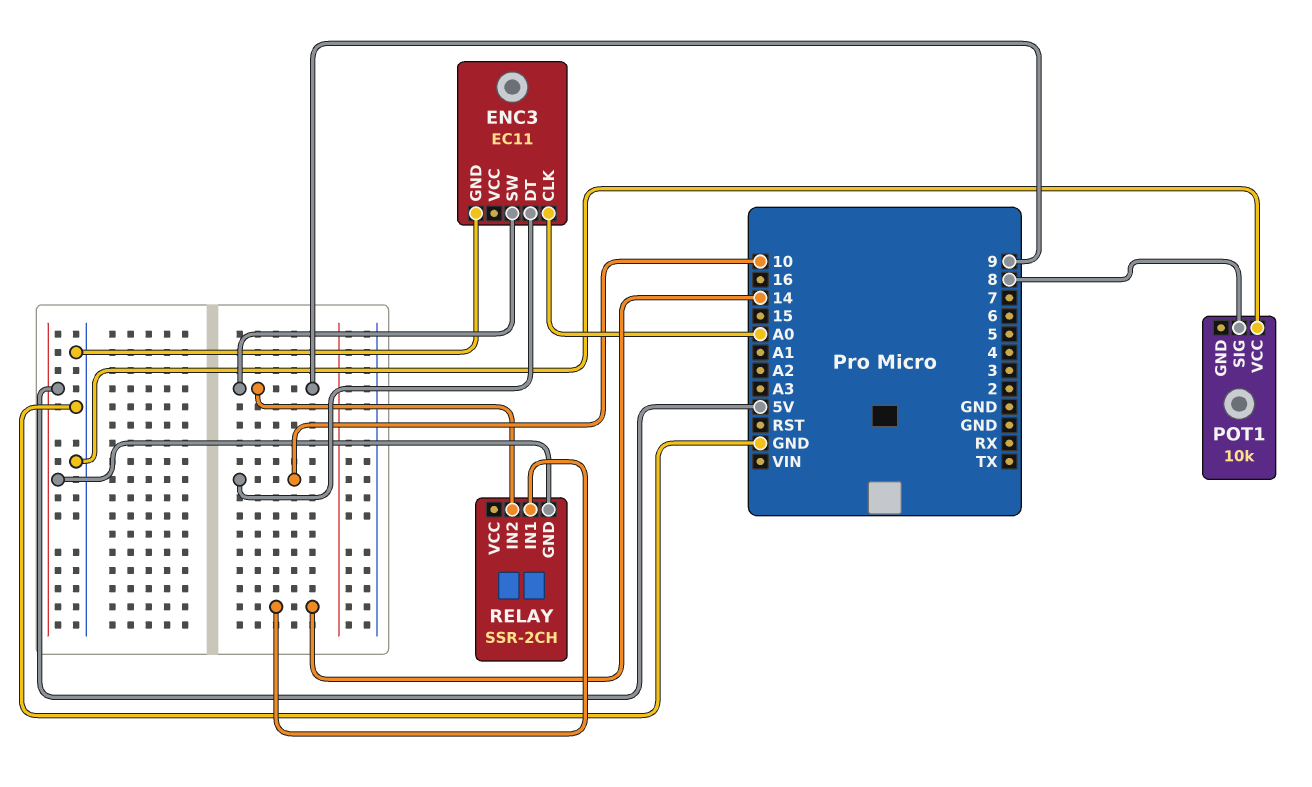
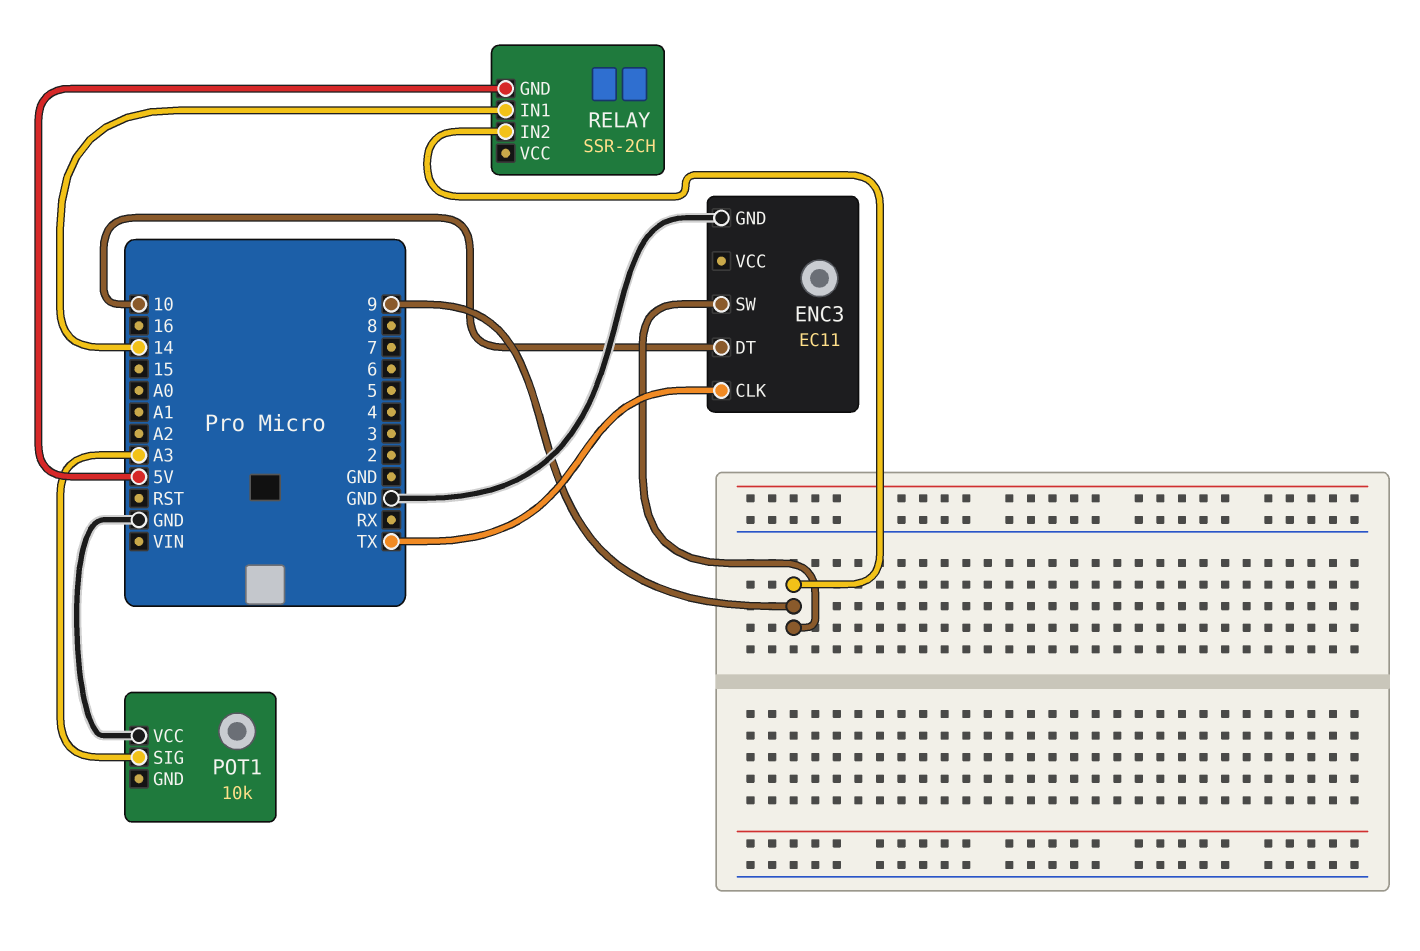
ENC3 pin CLK: A0 -> TX
POT1 pin SIG: 8 -> A3

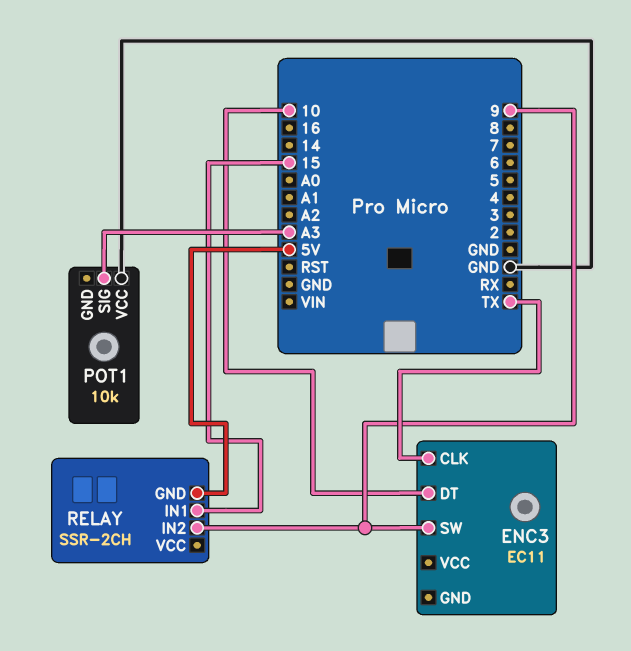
ENC3 pin GND: GND -> none
RELAY pin IN1: 14 -> 15

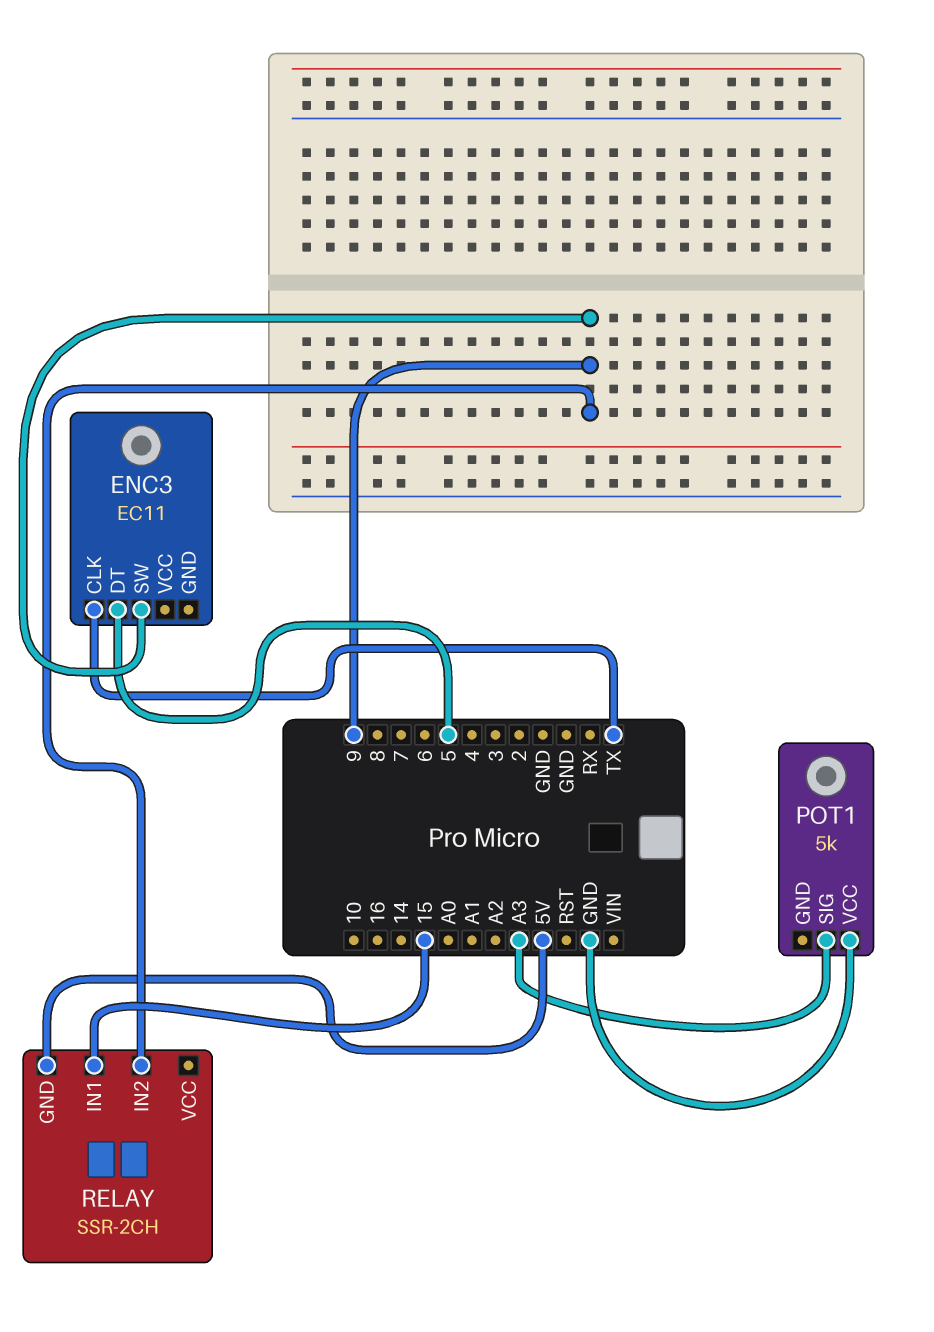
ENC3 pin DT: 10 -> 5
POT1: 10k -> 5k

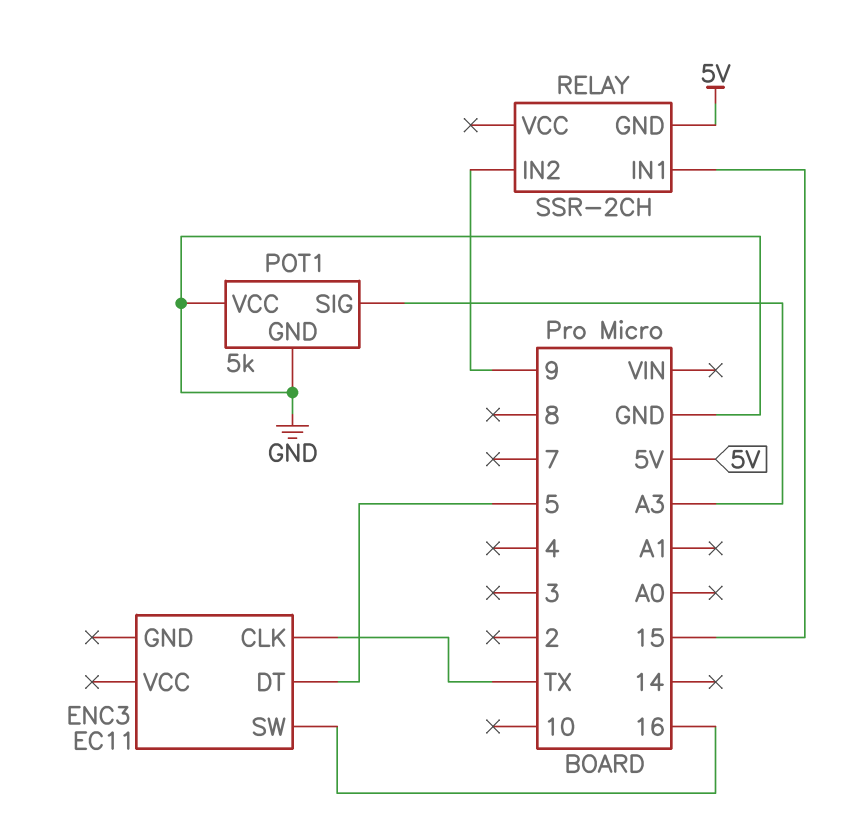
ENC3 pin SW: 9 -> 16
POT1 pin GND: none -> GND

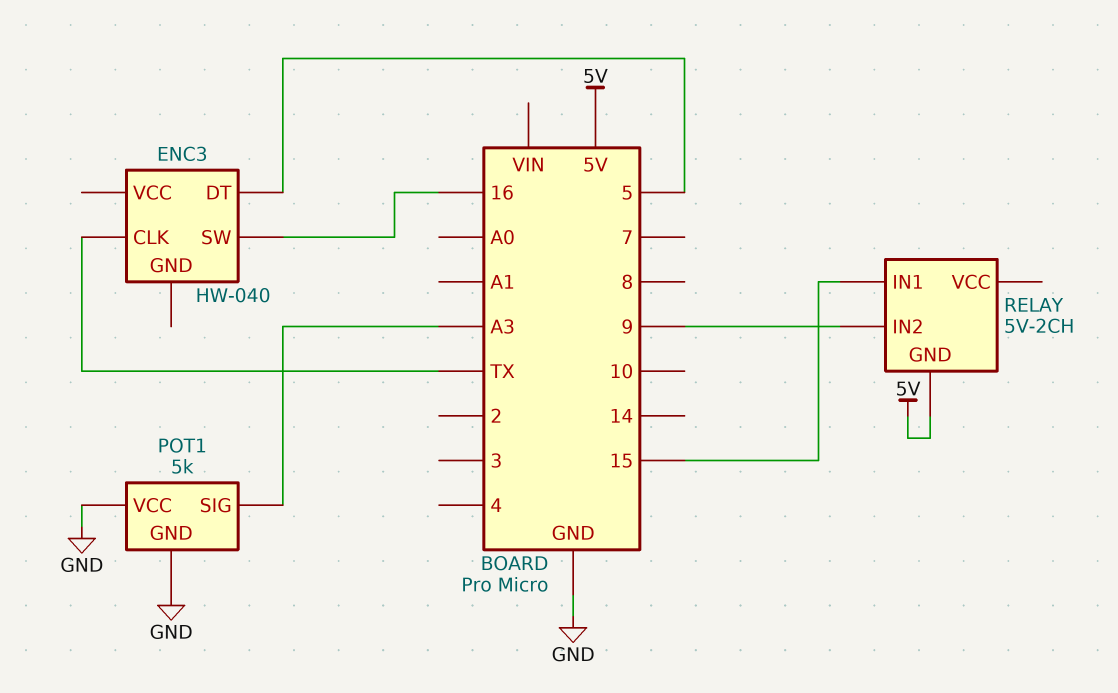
ENC3: EC11 -> HW-040
RELAY: SSR-2CH -> 5V-2CH

